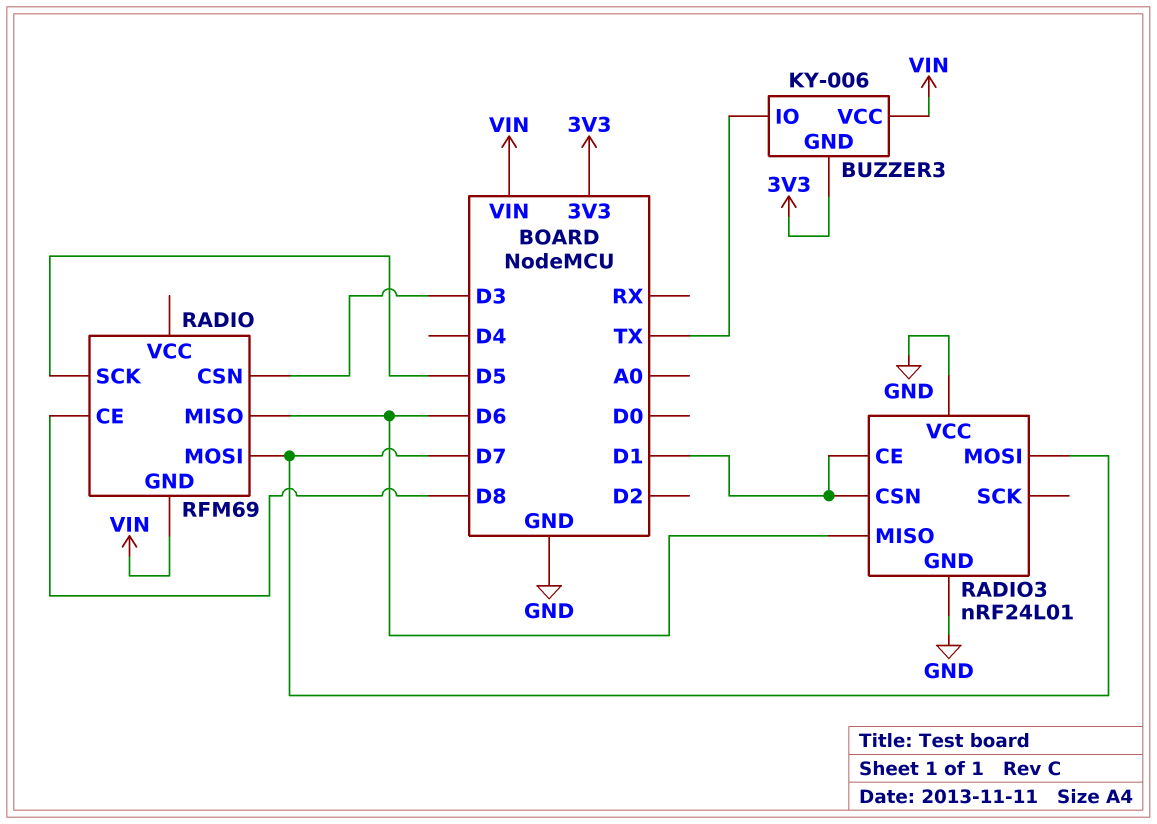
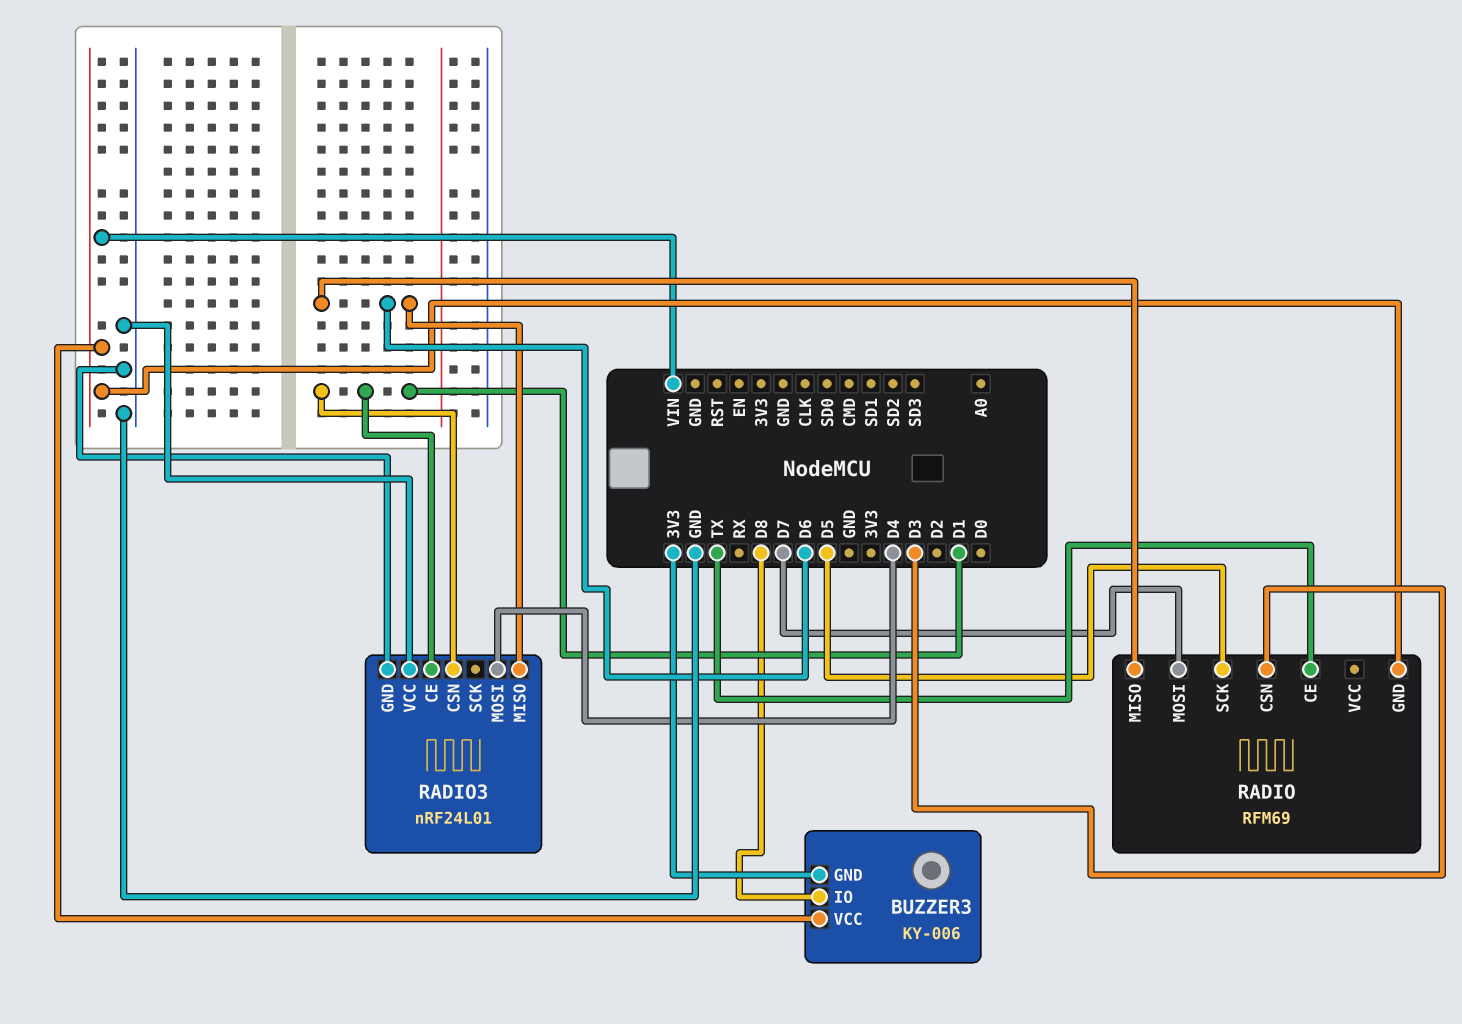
BUZZER3 pin IO: TX -> D8
RADIO pin CE: D8 -> TX
RADIO3 pin MOSI: D7 -> D4

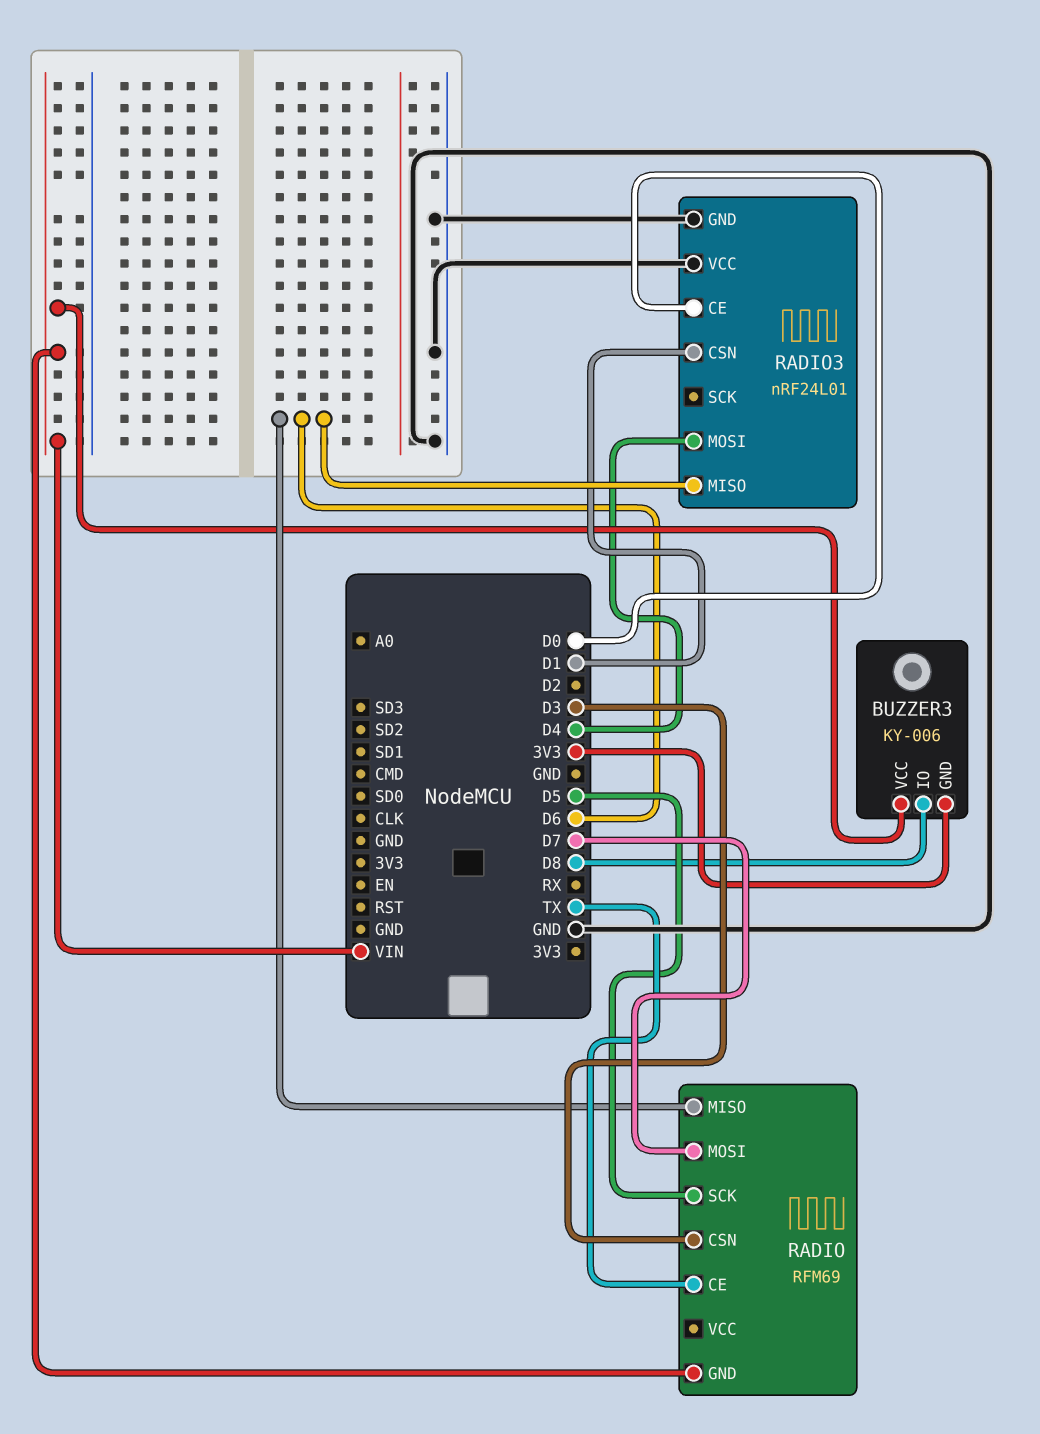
RADIO3 pin CE: D1 -> D0

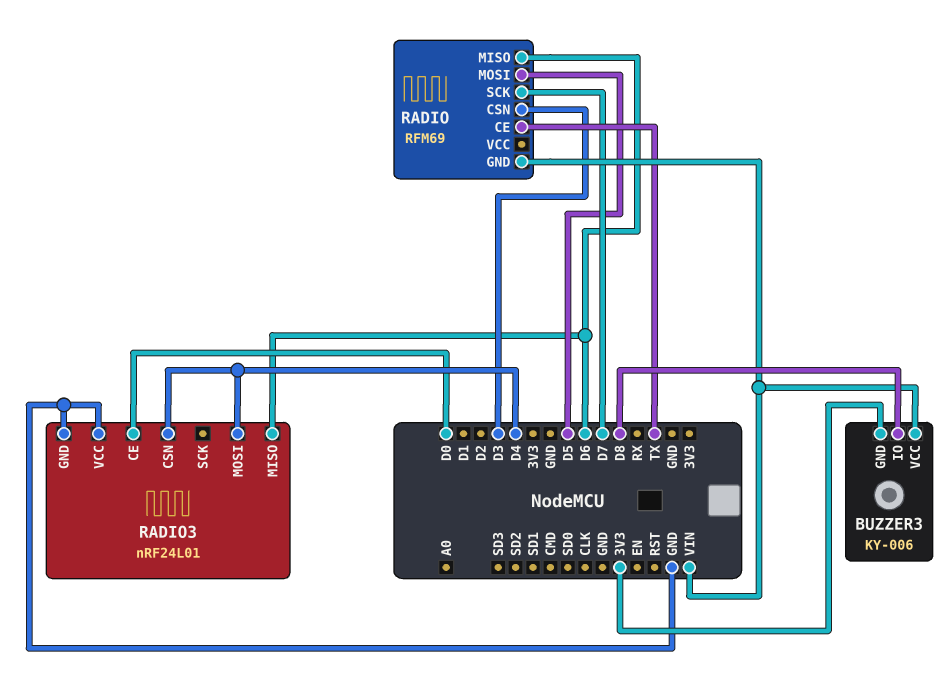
RADIO pin MOSI: D7 -> D5
RADIO pin SCK: D5 -> D7
RADIO3 pin CSN: D1 -> D4

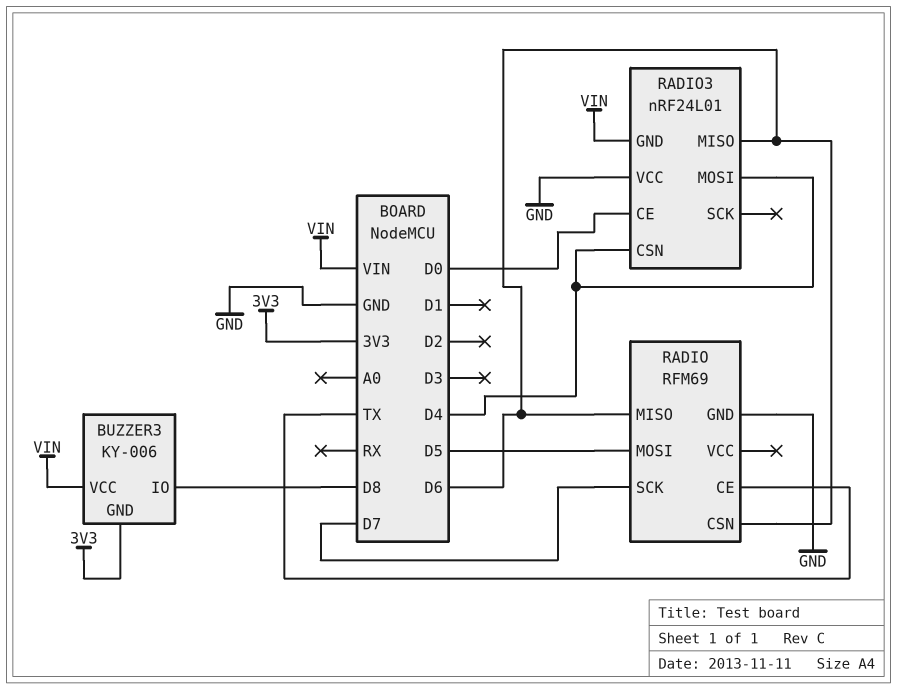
RADIO pin CSN: D3 -> D6
RADIO pin GND: VIN -> GND
RADIO3 pin GND: GND -> VIN

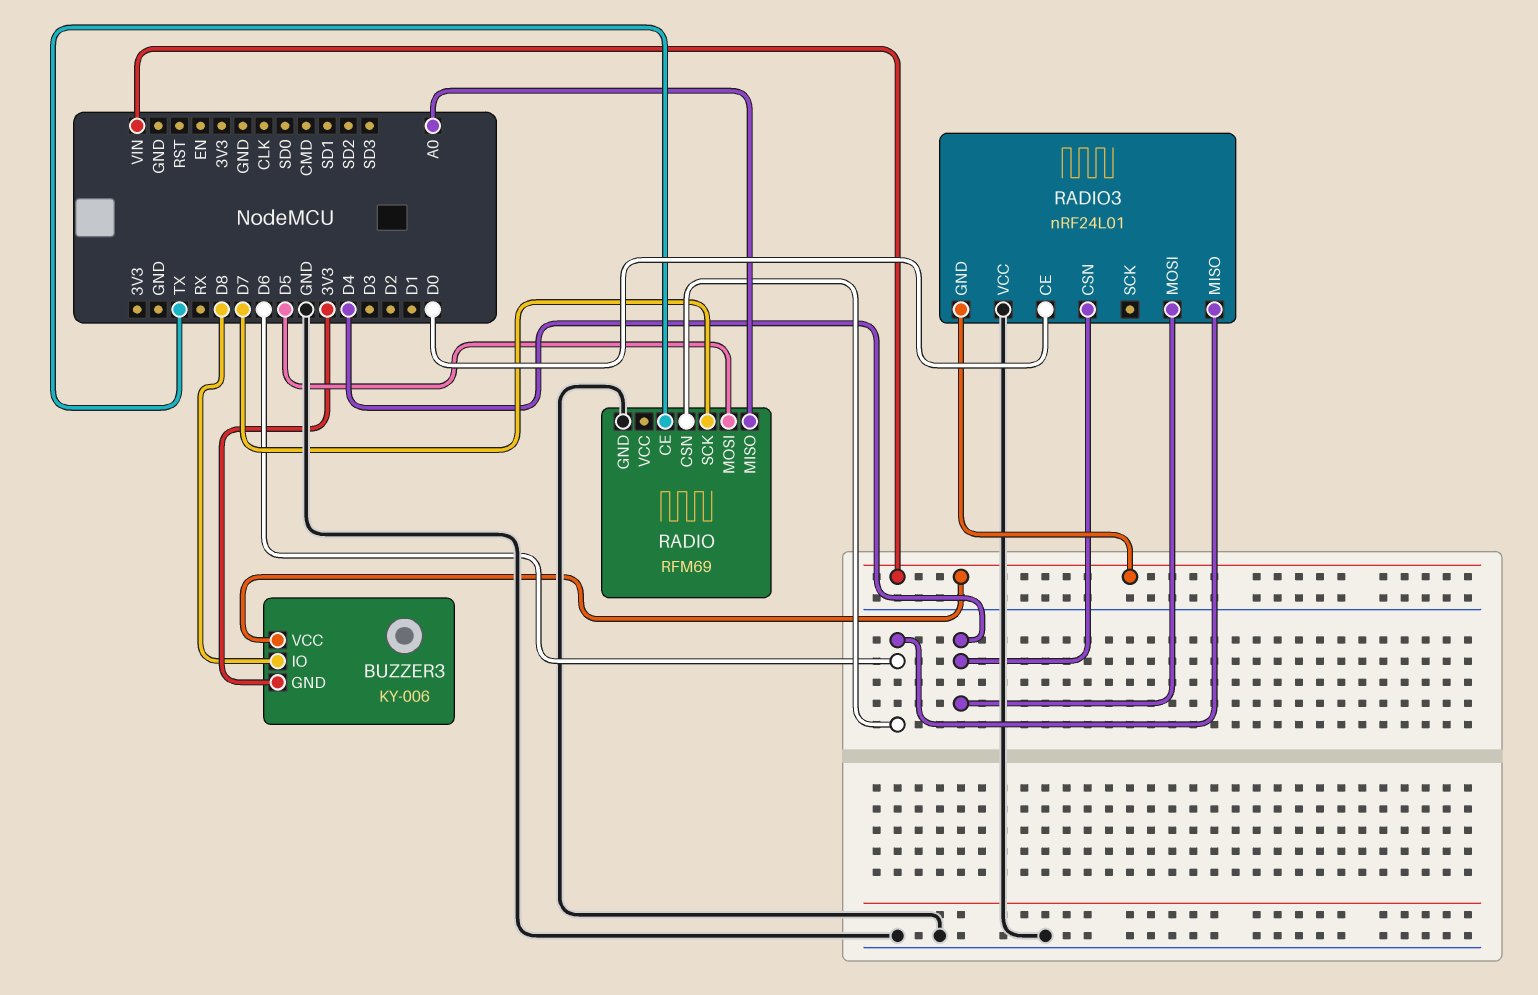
RADIO pin MISO: D6 -> A0

